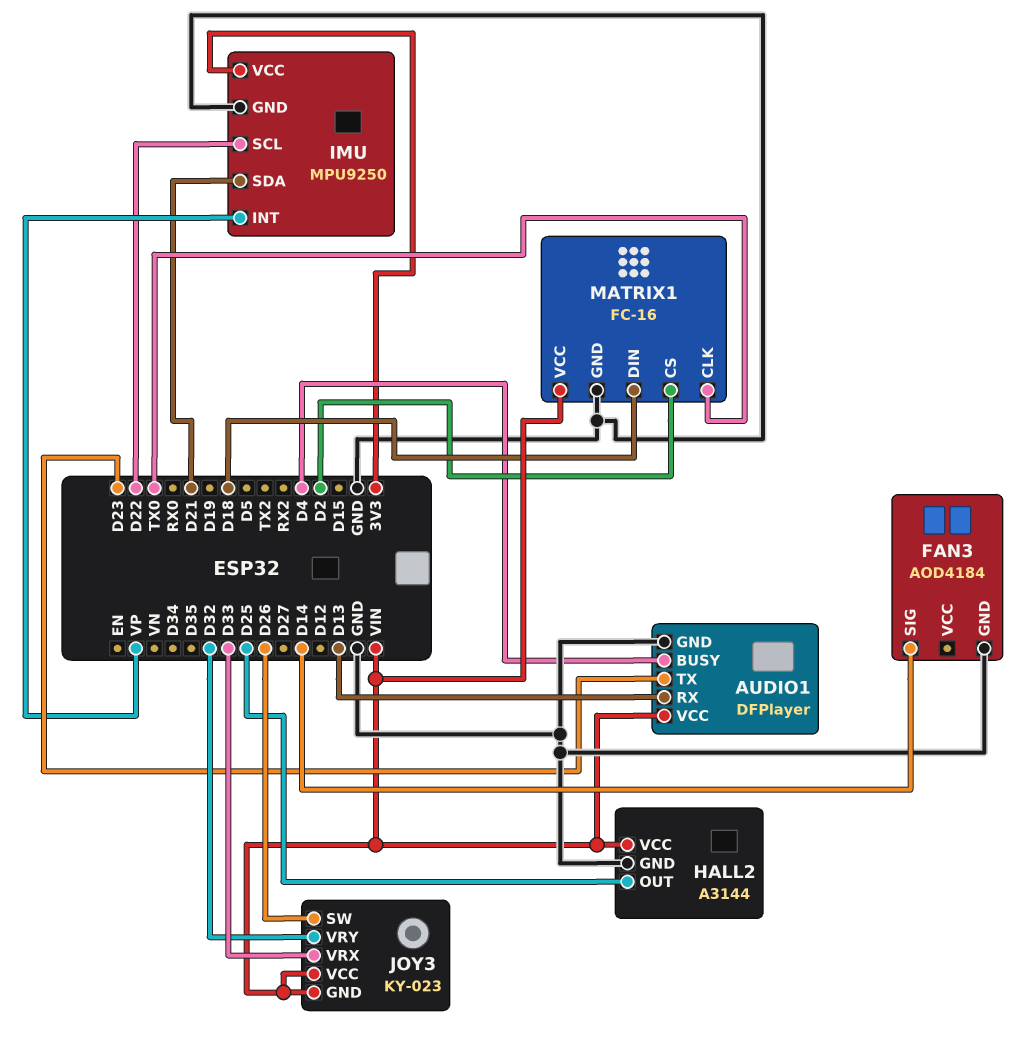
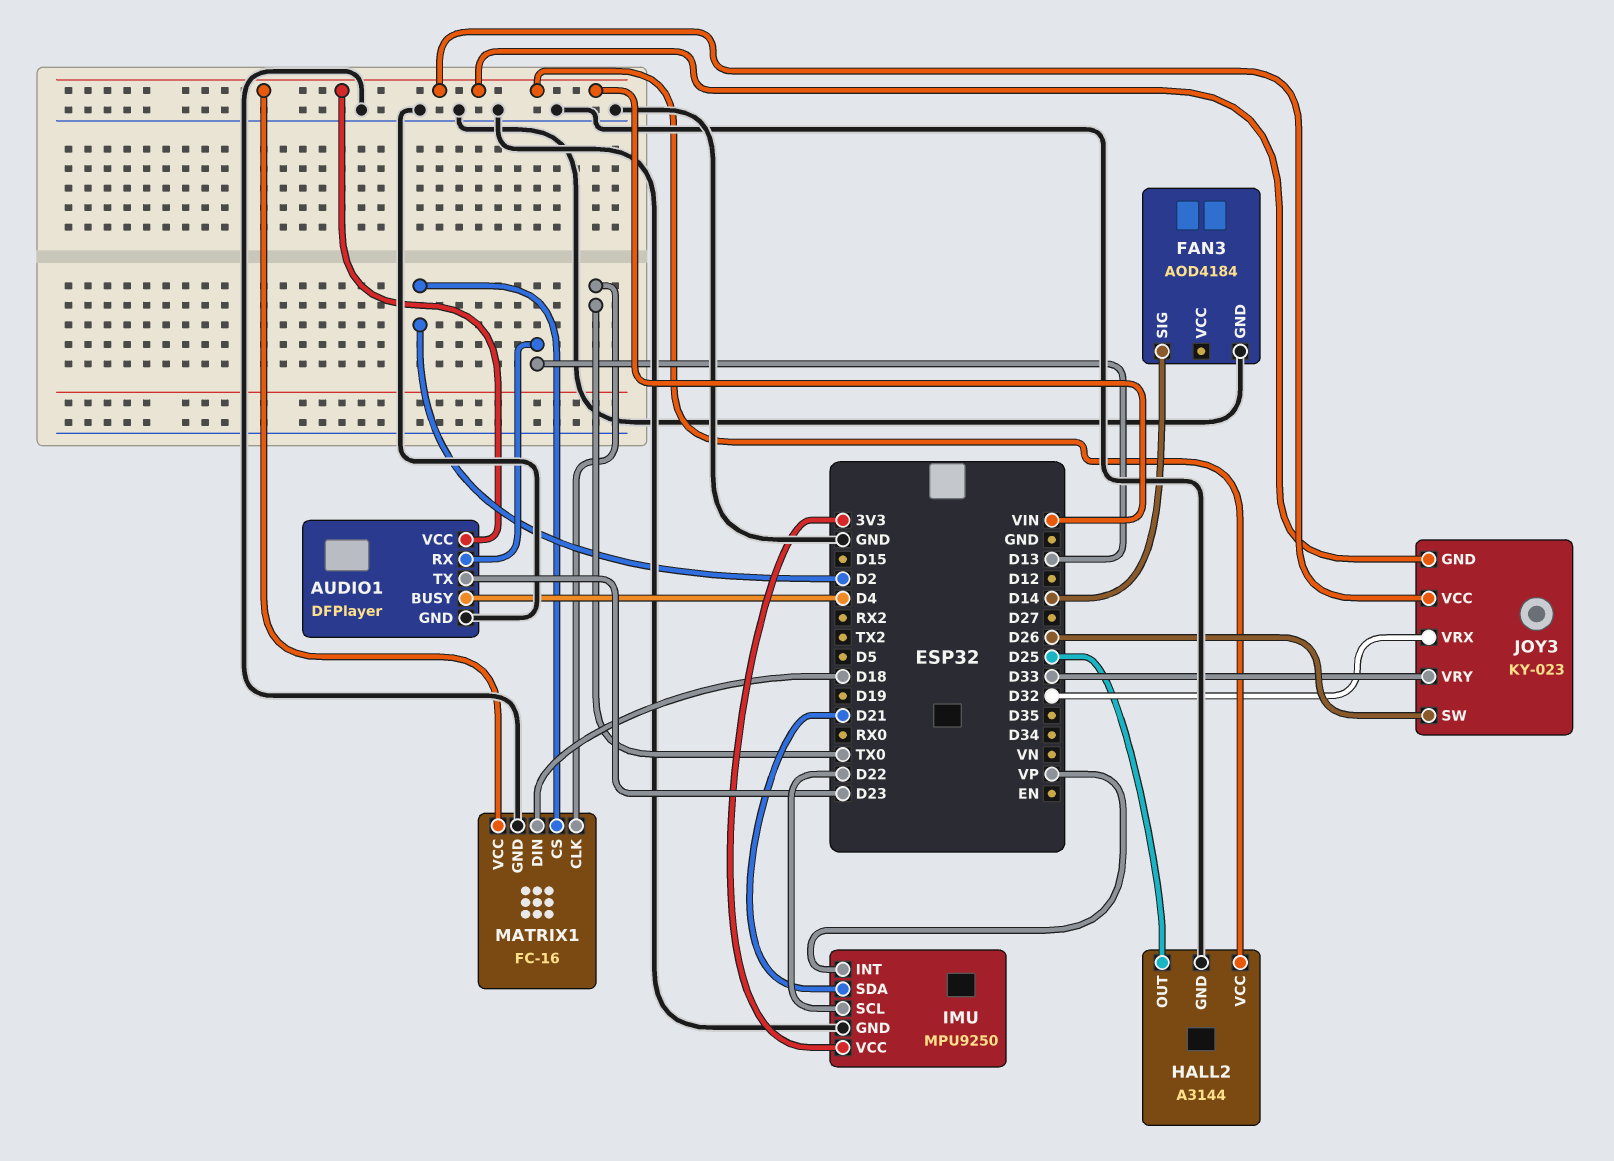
JOY3 pin VRX: D33 -> D32
JOY3 pin VRY: D32 -> D33

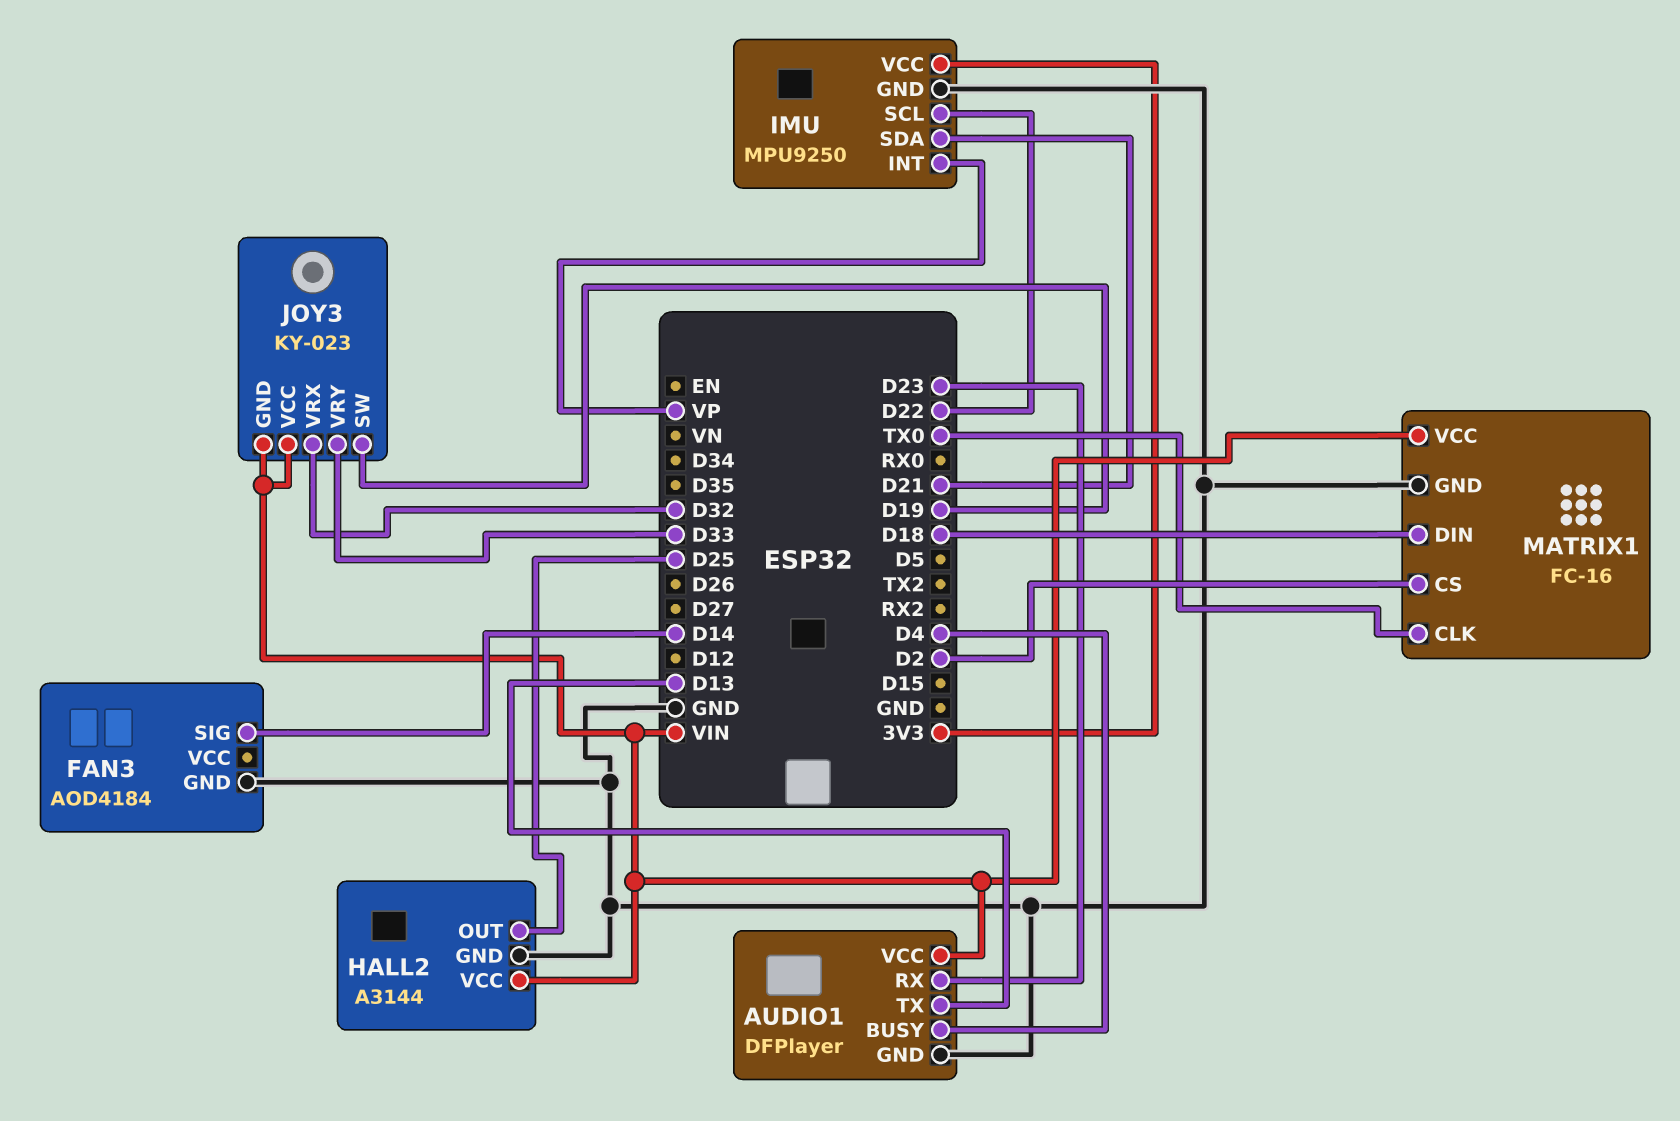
AUDIO1 pin RX: D13 -> D23
AUDIO1 pin TX: D23 -> D13
JOY3 pin SW: D26 -> D19

